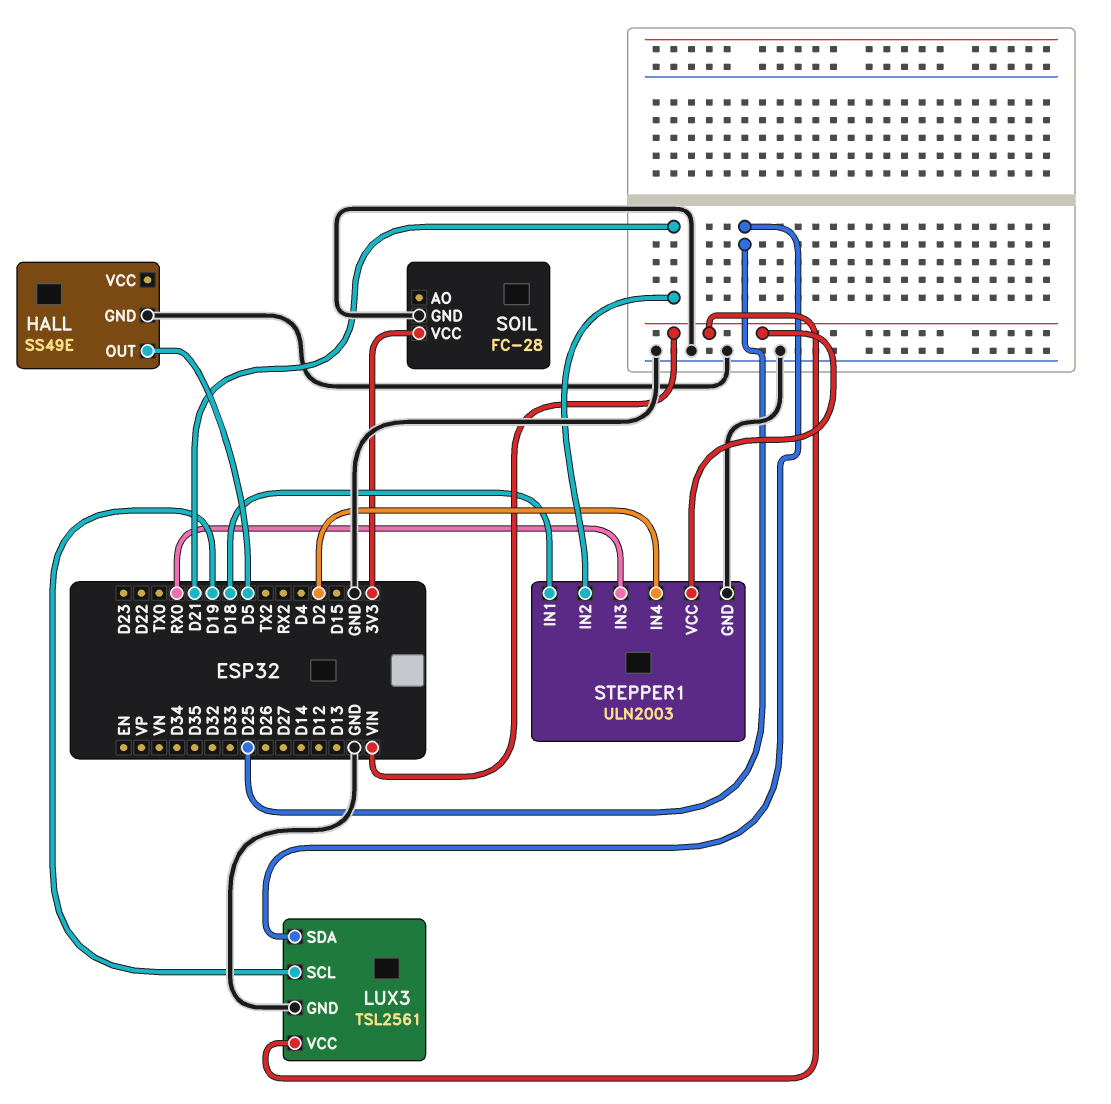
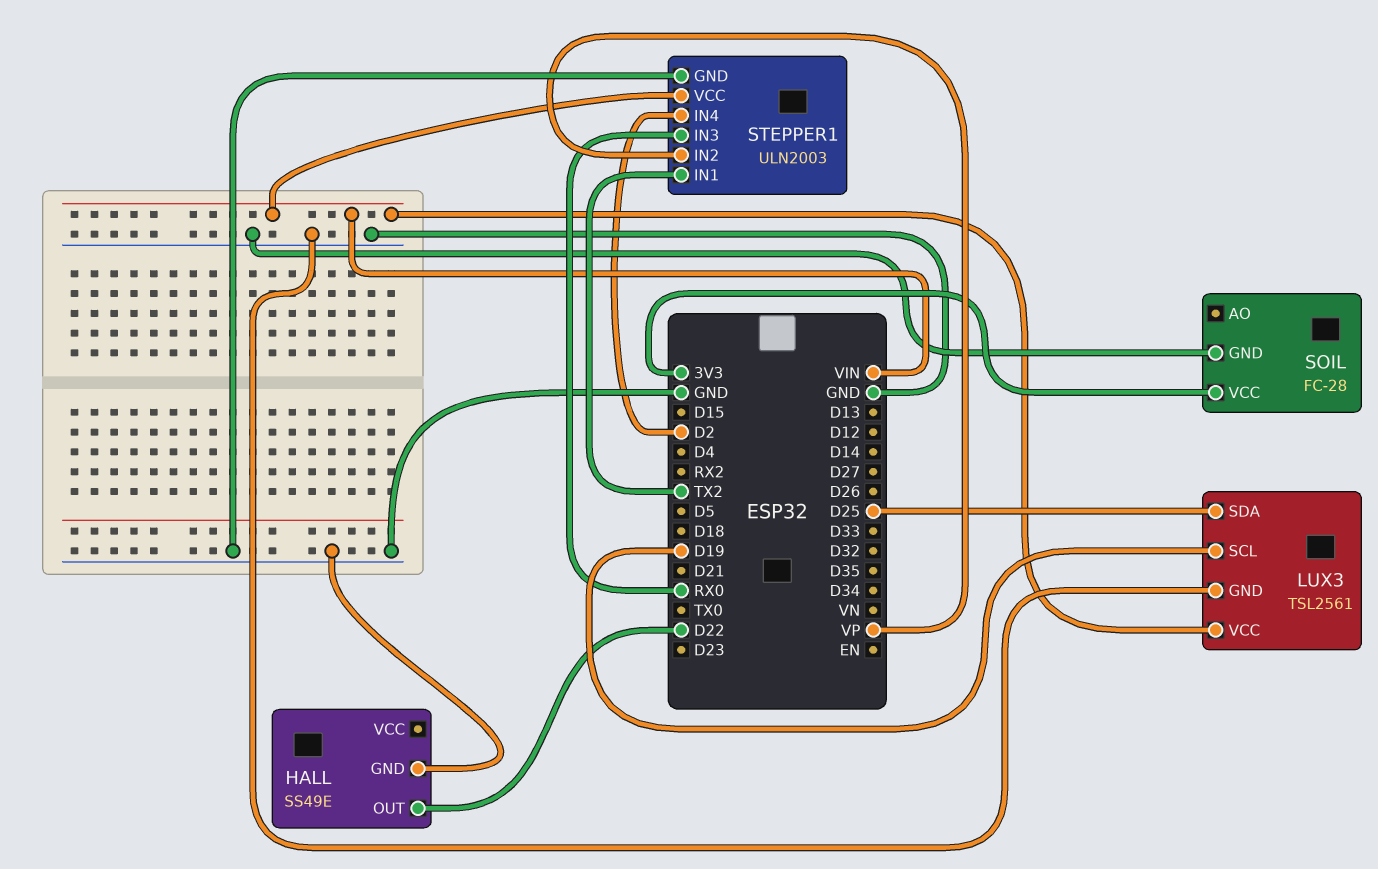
HALL pin OUT: D5 -> D22
STEPPER1 pin IN1: D18 -> TX2
STEPPER1 pin IN2: D21 -> VP

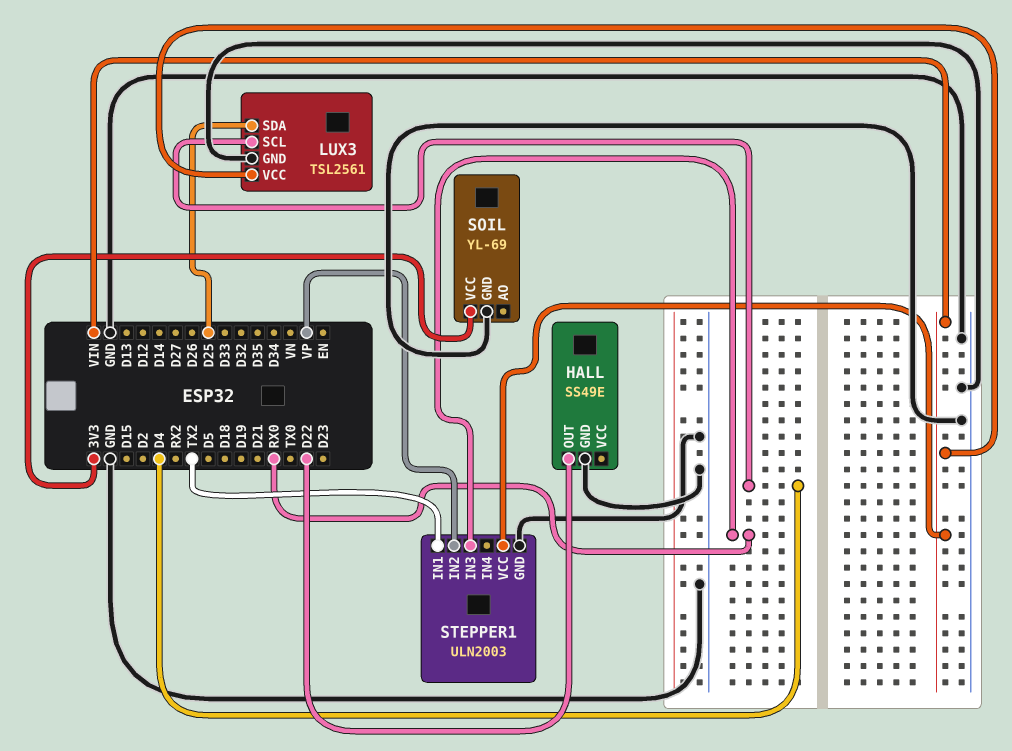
LUX3 pin SCL: D19 -> D4
SOIL: FC-28 -> YL-69
STEPPER1 pin IN4: D2 -> none

